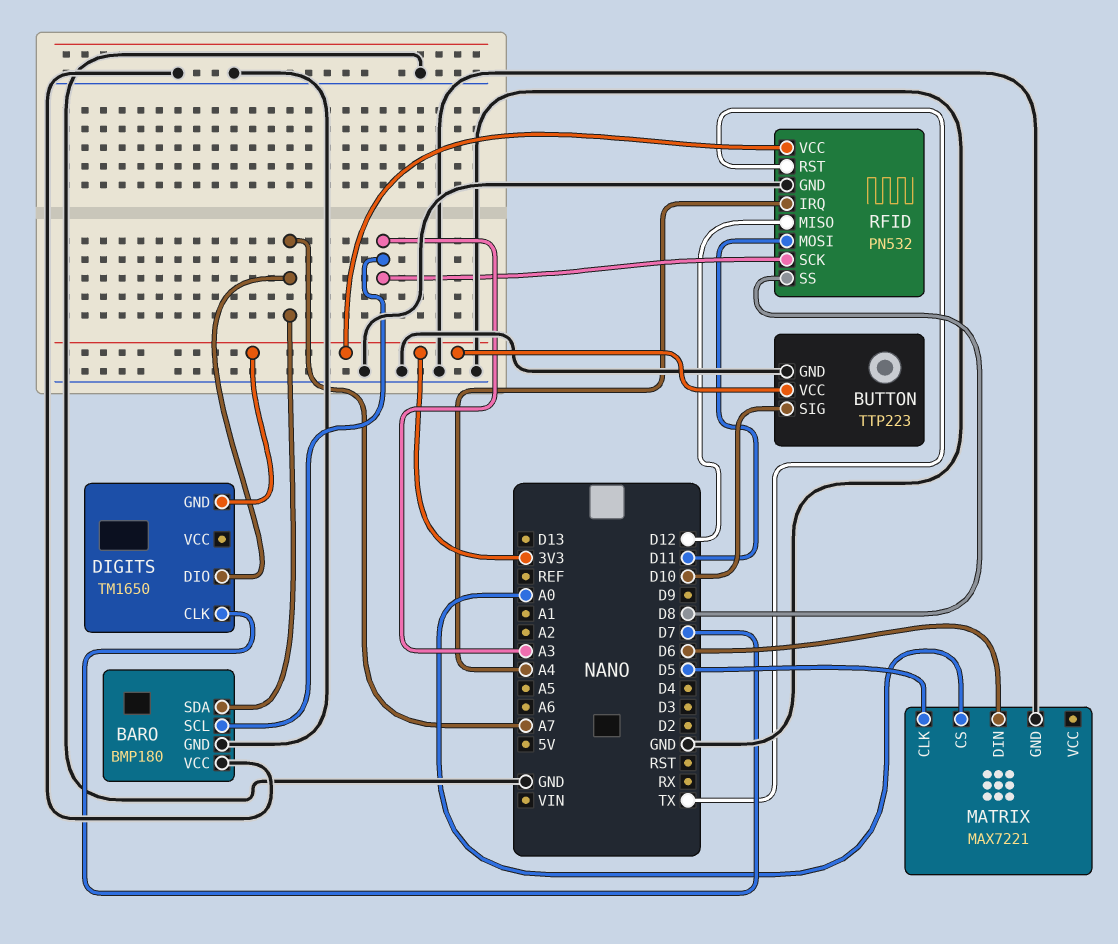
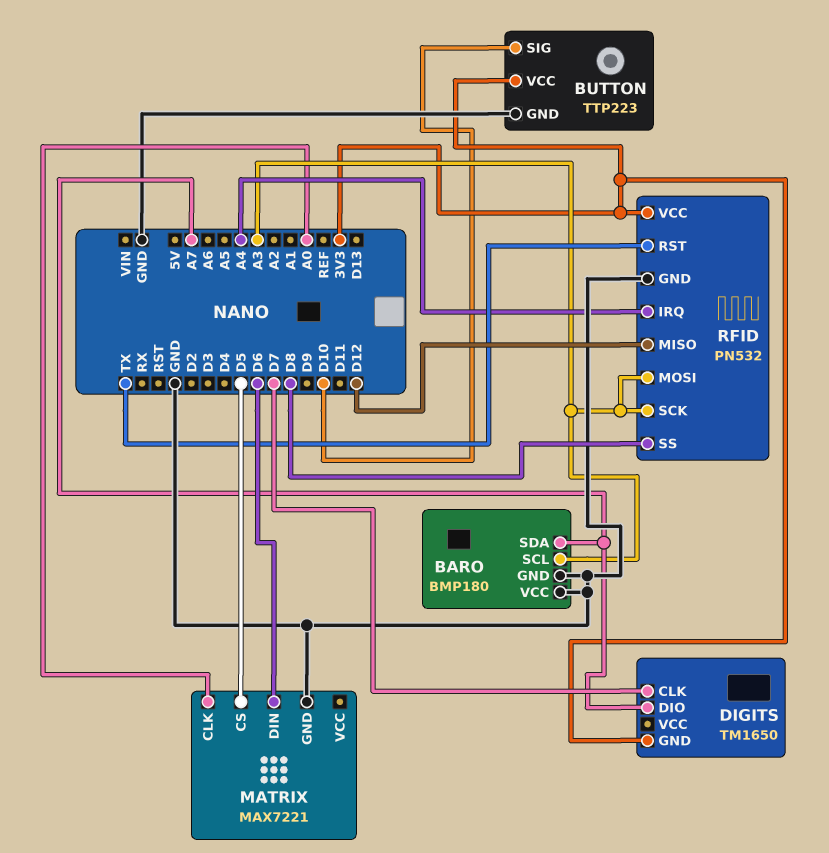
MATRIX pin CLK: D5 -> A0
MATRIX pin CS: A0 -> D5
RFID pin MOSI: D11 -> A3

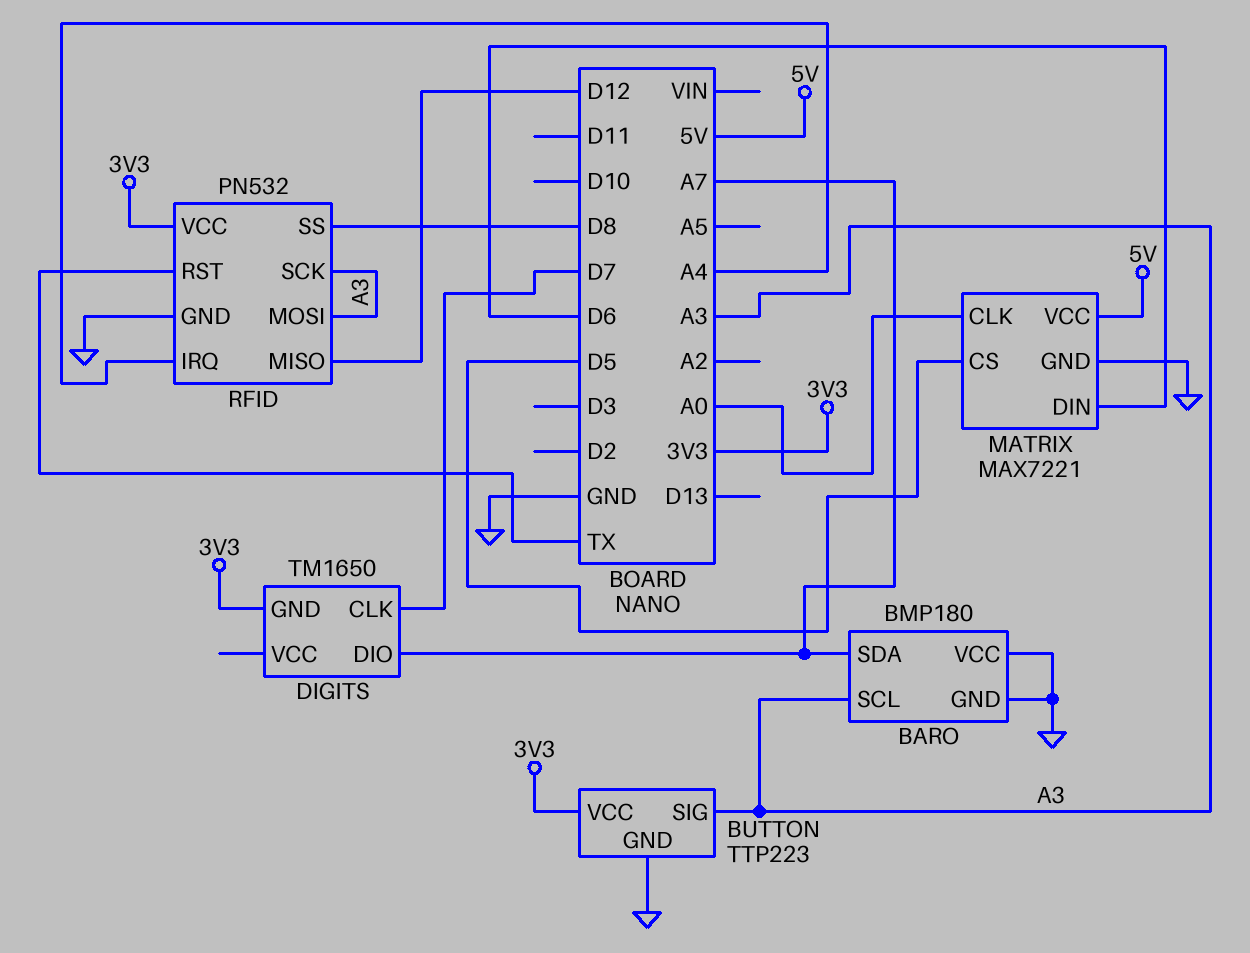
BUTTON pin SIG: D10 -> A3
MATRIX pin VCC: none -> 5V

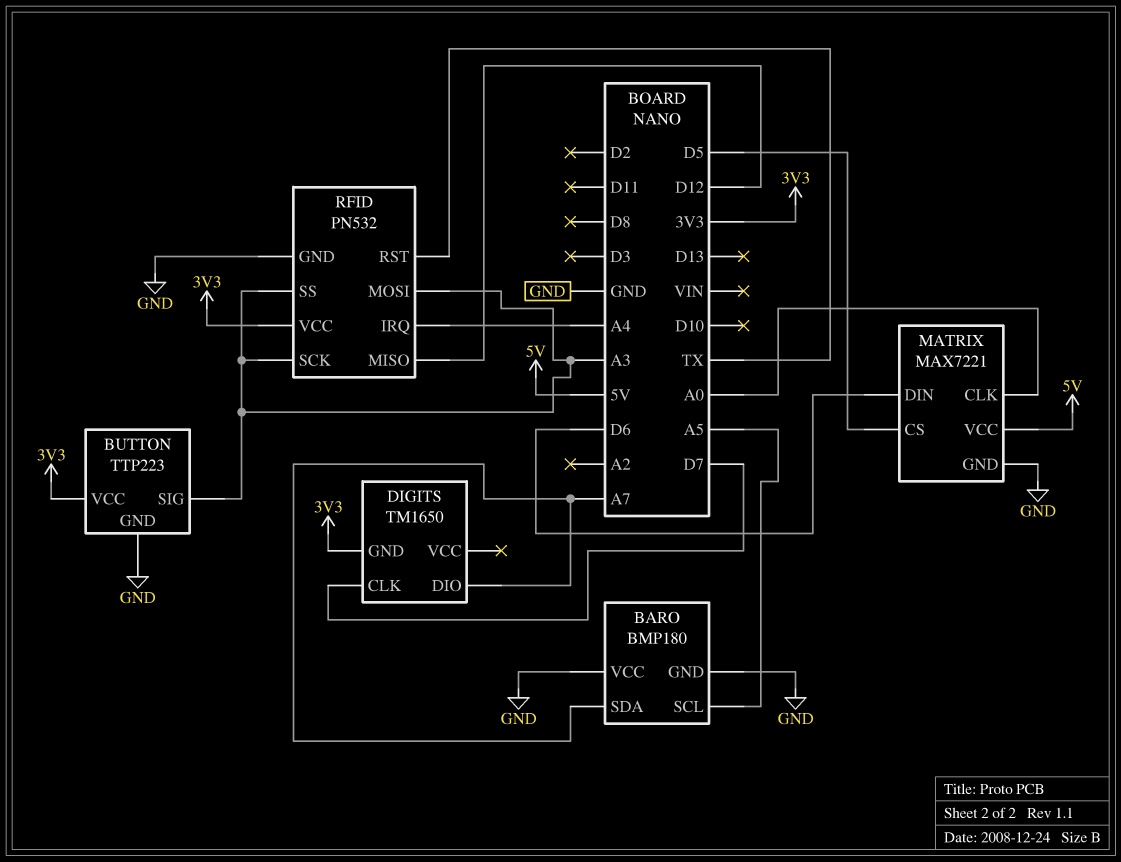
BARO pin SCL: A3 -> A5
RFID pin SS: D8 -> A3

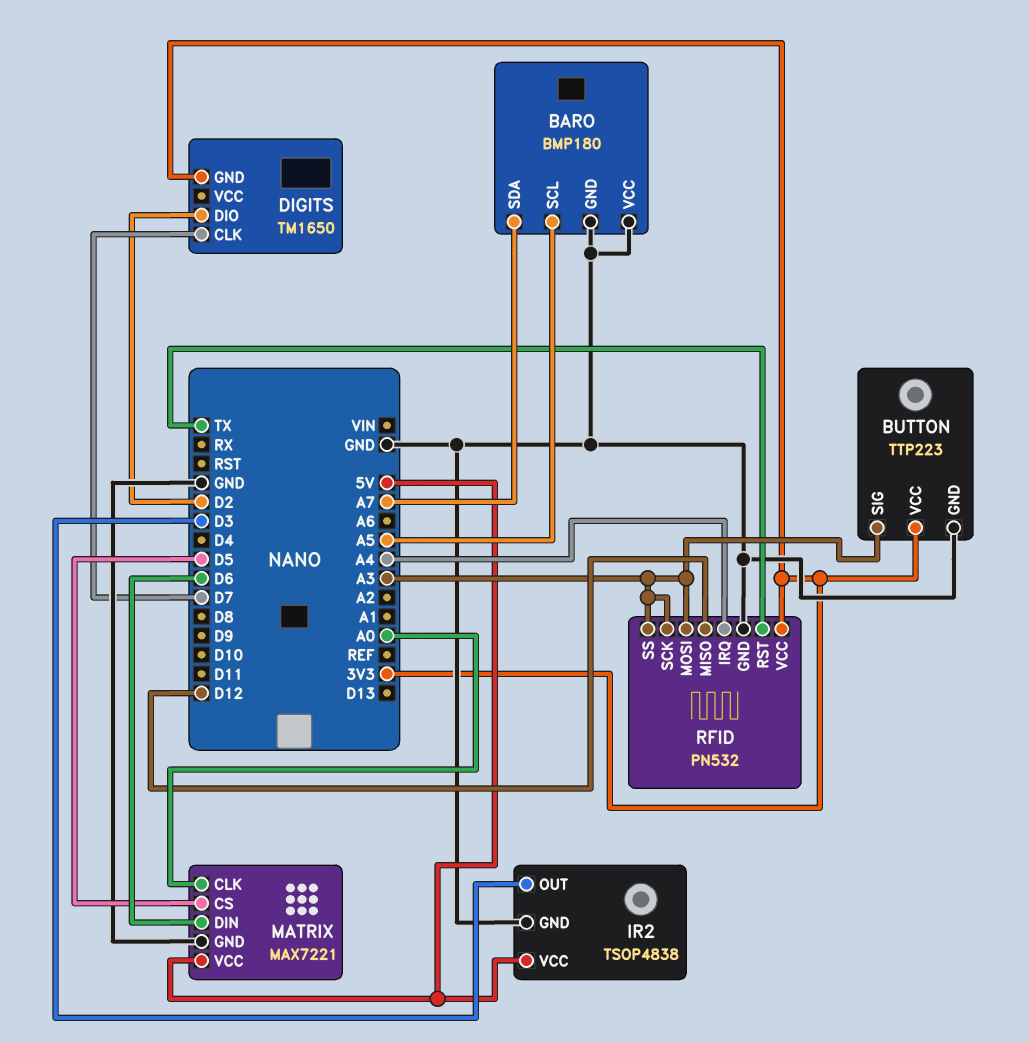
DIGITS pin DIO: A7 -> D2
IR2: none -> TSOP4838
IR2 pin GND: none -> GND
IR2 pin OUT: none -> D3
IR2 pin VCC: none -> 5V

